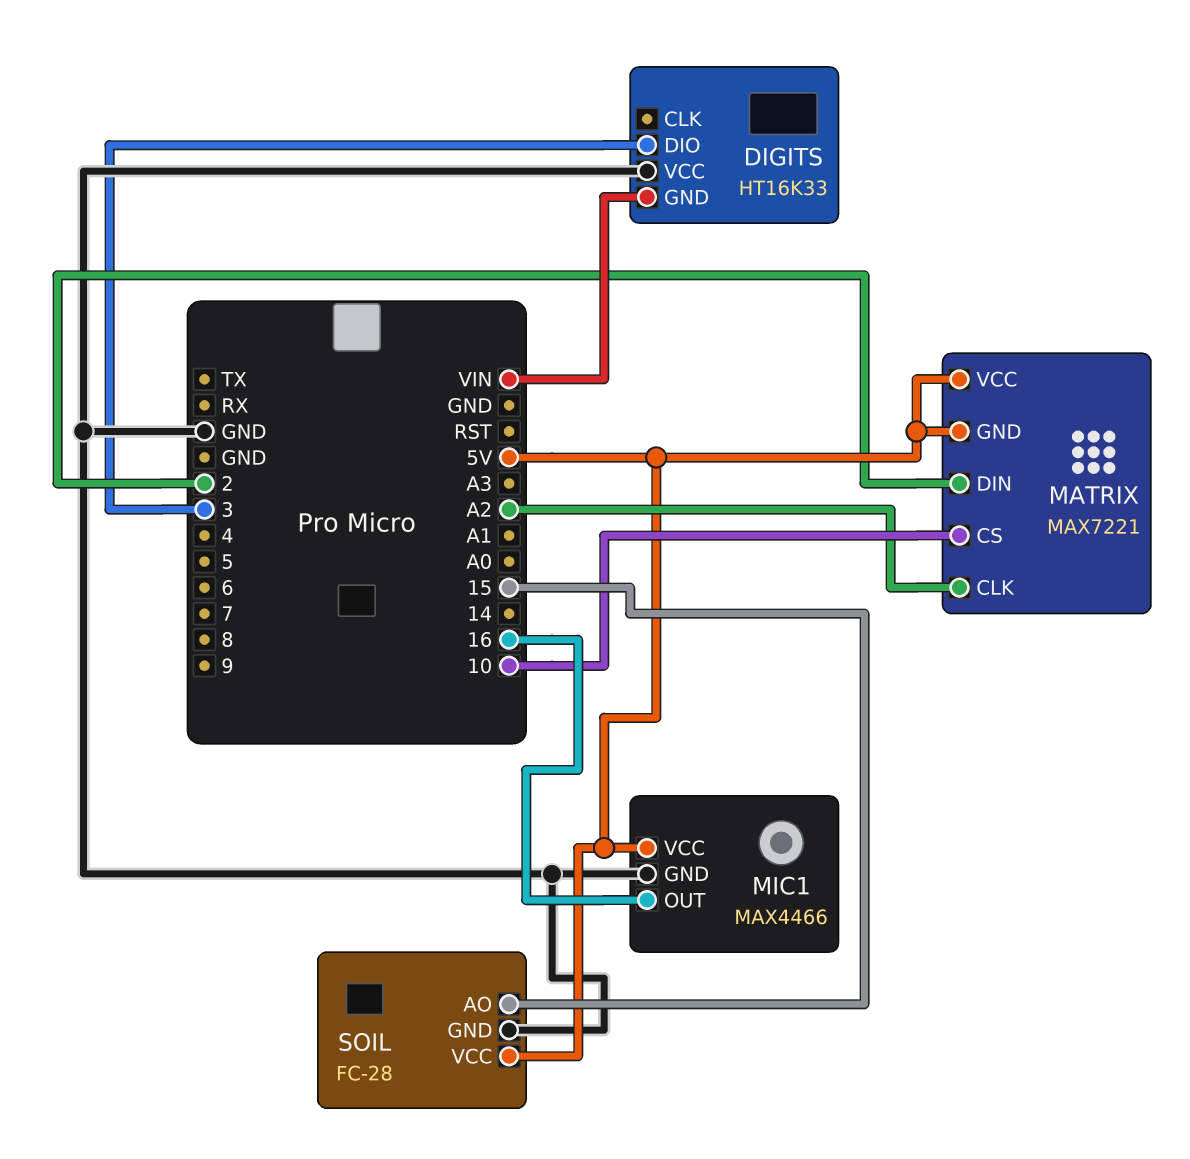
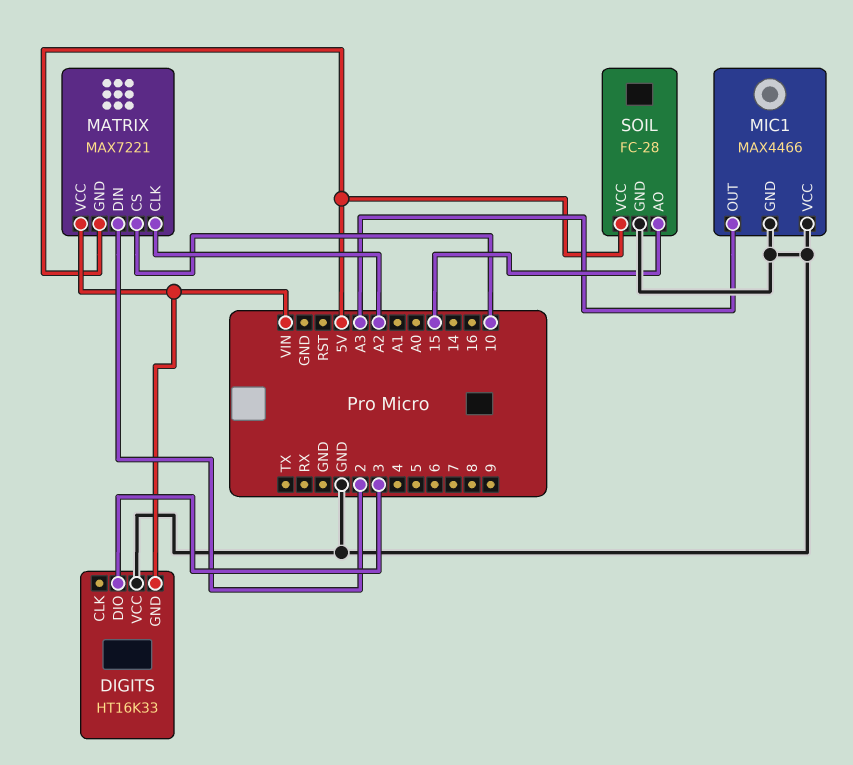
MATRIX pin VCC: 5V -> VIN
MIC1 pin OUT: 16 -> A3
MIC1 pin VCC: 5V -> GND

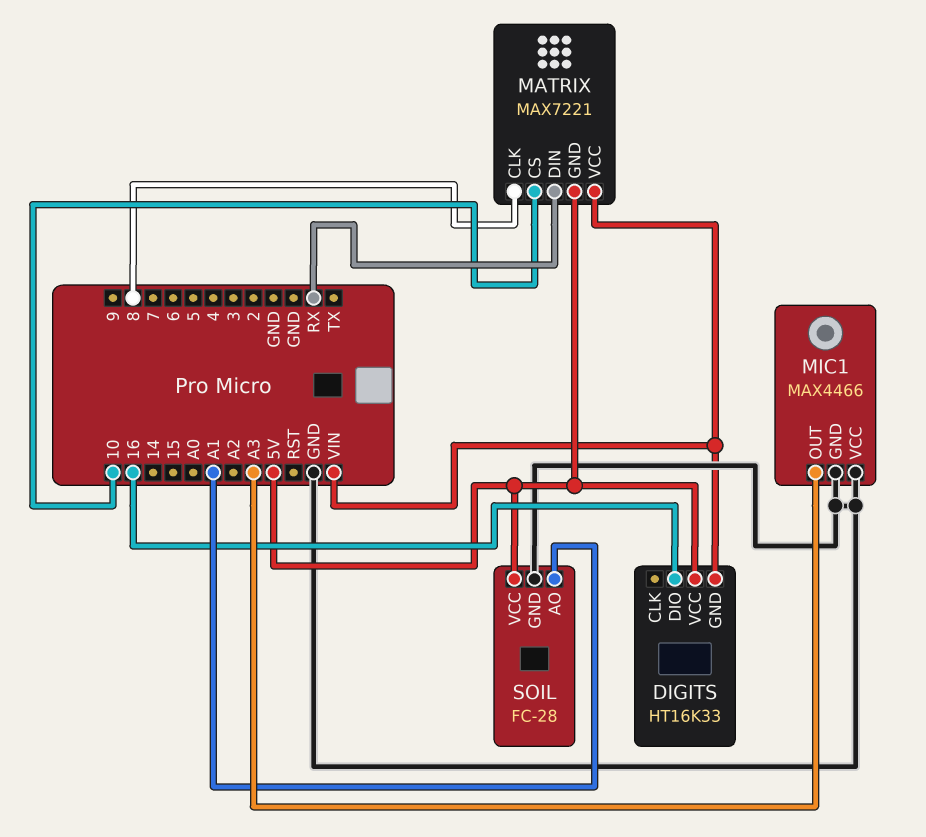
DIGITS pin DIO: 3 -> 16
DIGITS pin VCC: GND -> 5V
MATRIX pin CLK: A2 -> 8
MATRIX pin DIN: 2 -> RX
SOIL pin AO: 15 -> A1

